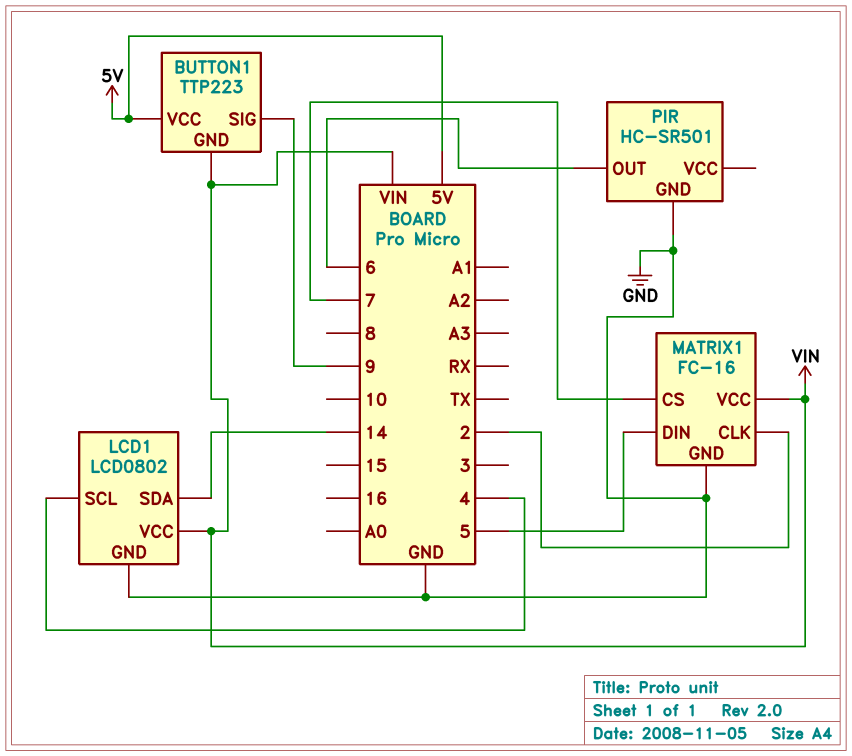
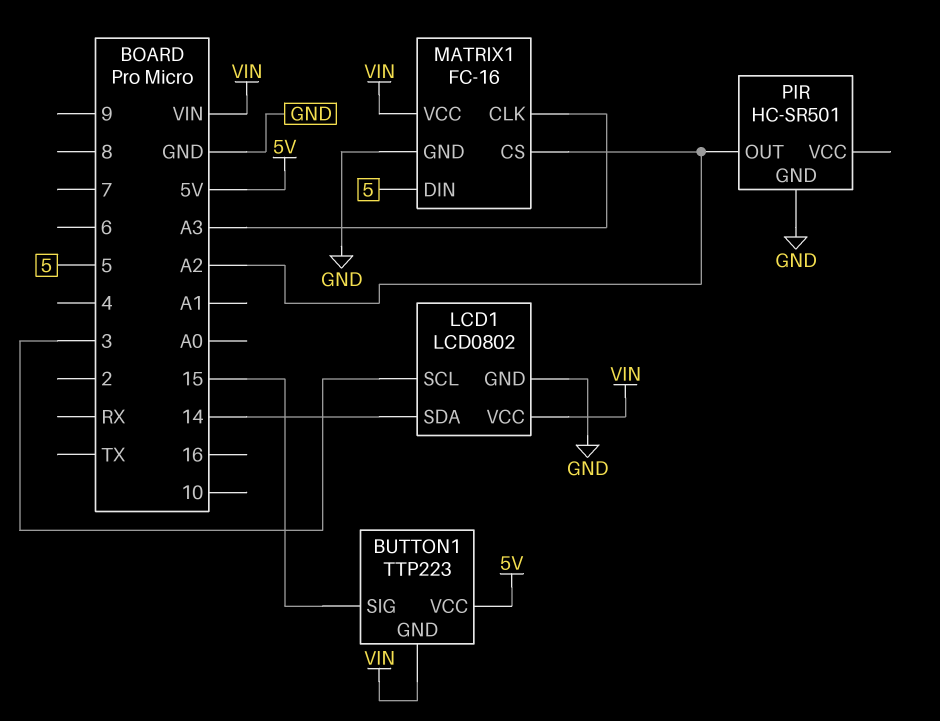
BUTTON1 pin SIG: 9 -> 15
LCD1 pin SCL: 4 -> 3
MATRIX1 pin CLK: 2 -> A3
MATRIX1 pin CS: 7 -> A2
PIR pin OUT: 6 -> A2

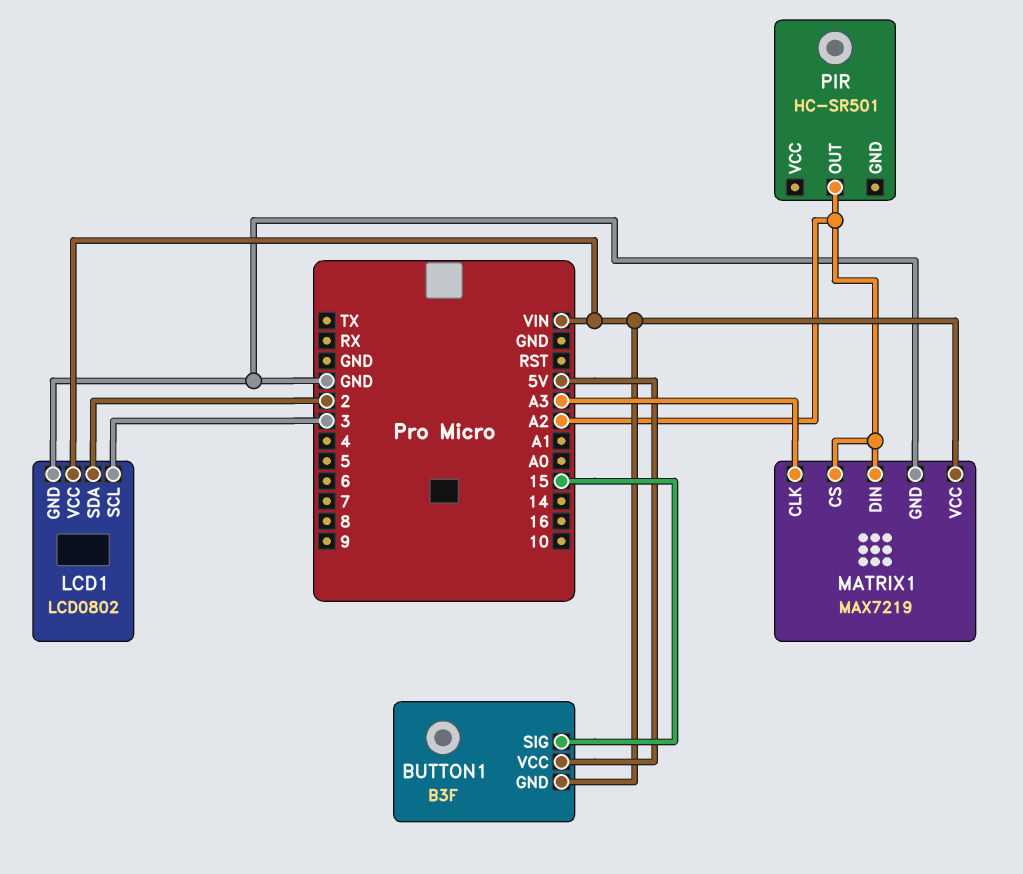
BUTTON1: TTP223 -> B3F
LCD1 pin SDA: 14 -> 2
MATRIX1: FC-16 -> MAX7219
MATRIX1 pin DIN: 5 -> A2
PIR pin GND: GND -> none

